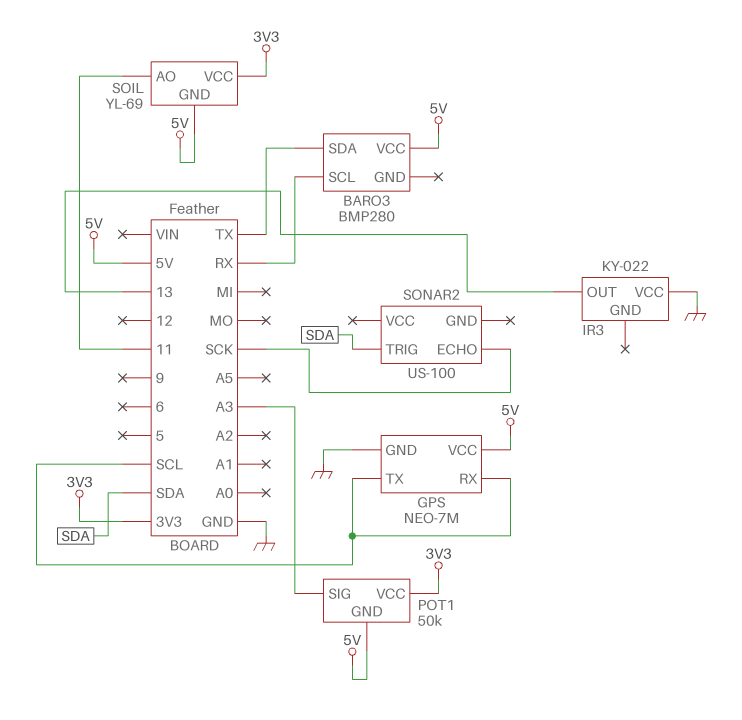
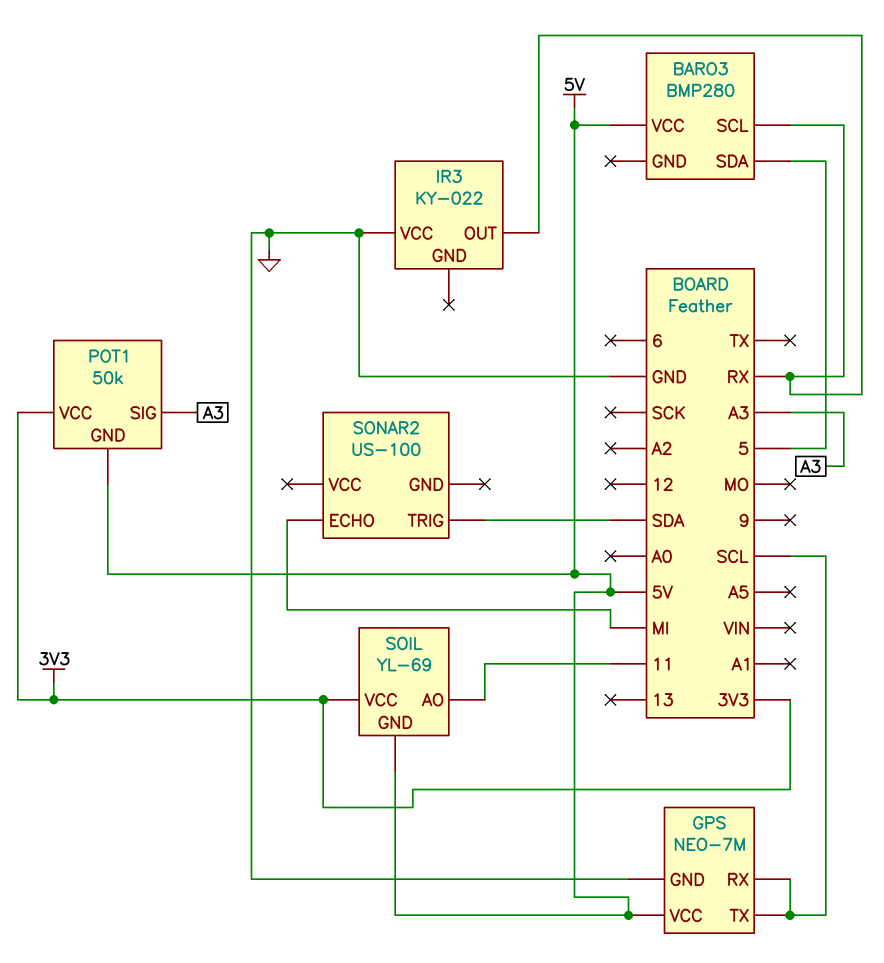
BARO3 pin SDA: TX -> 5
IR3 pin OUT: 13 -> RX
SONAR2 pin ECHO: SCK -> MI

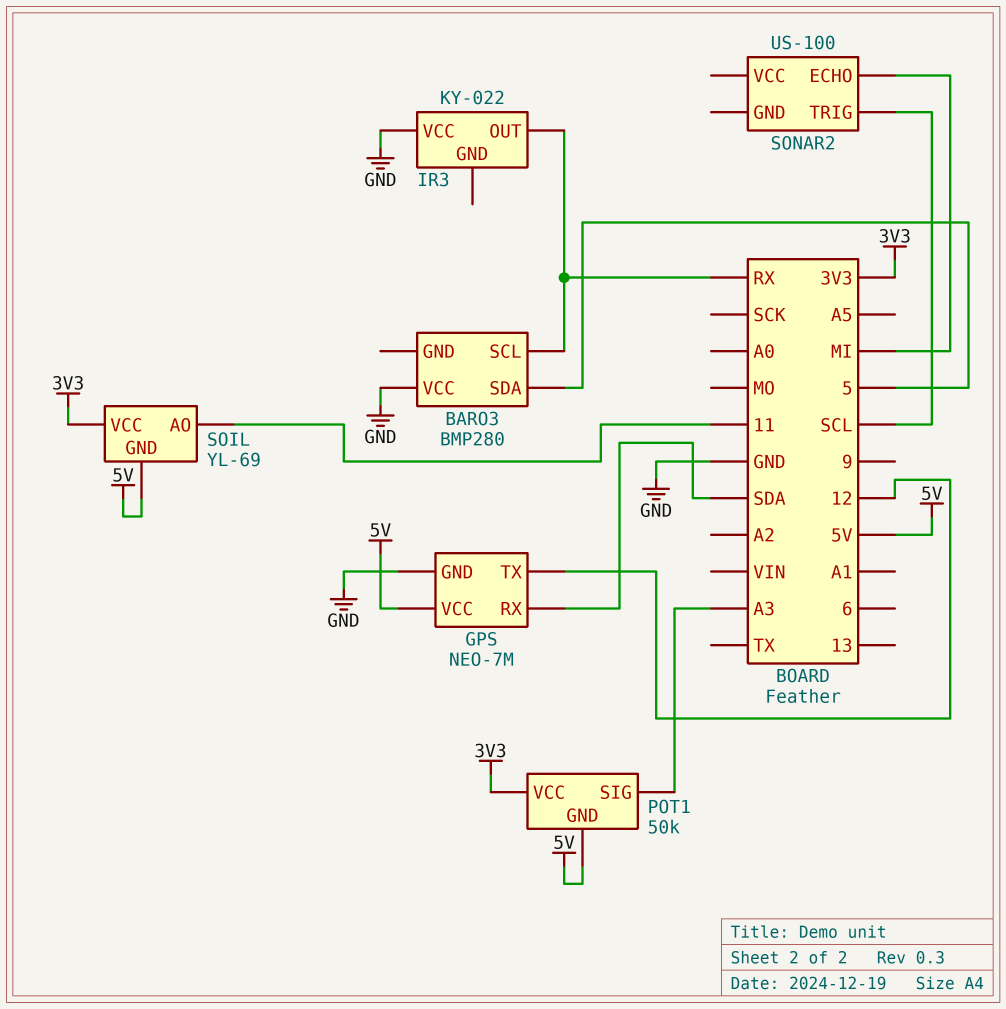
BARO3 pin VCC: 5V -> GND
GPS pin RX: SCL -> SDA
GPS pin TX: SCL -> 12
SONAR2 pin TRIG: SDA -> SCL

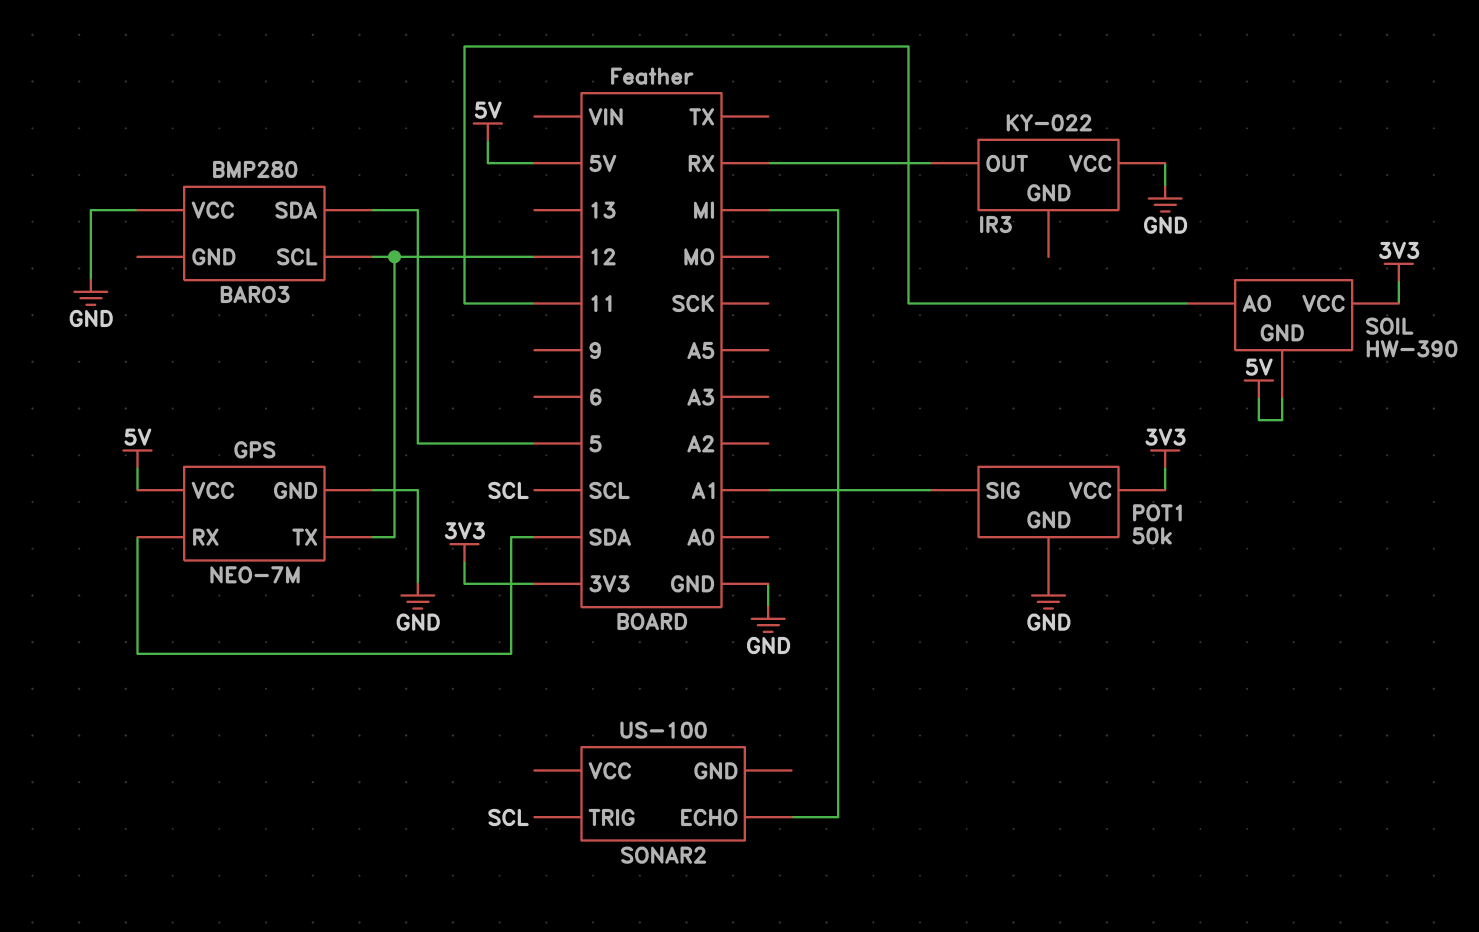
BARO3 pin SCL: RX -> 12
POT1 pin GND: 5V -> GND
POT1 pin SIG: A3 -> A1
SOIL: YL-69 -> HW-390

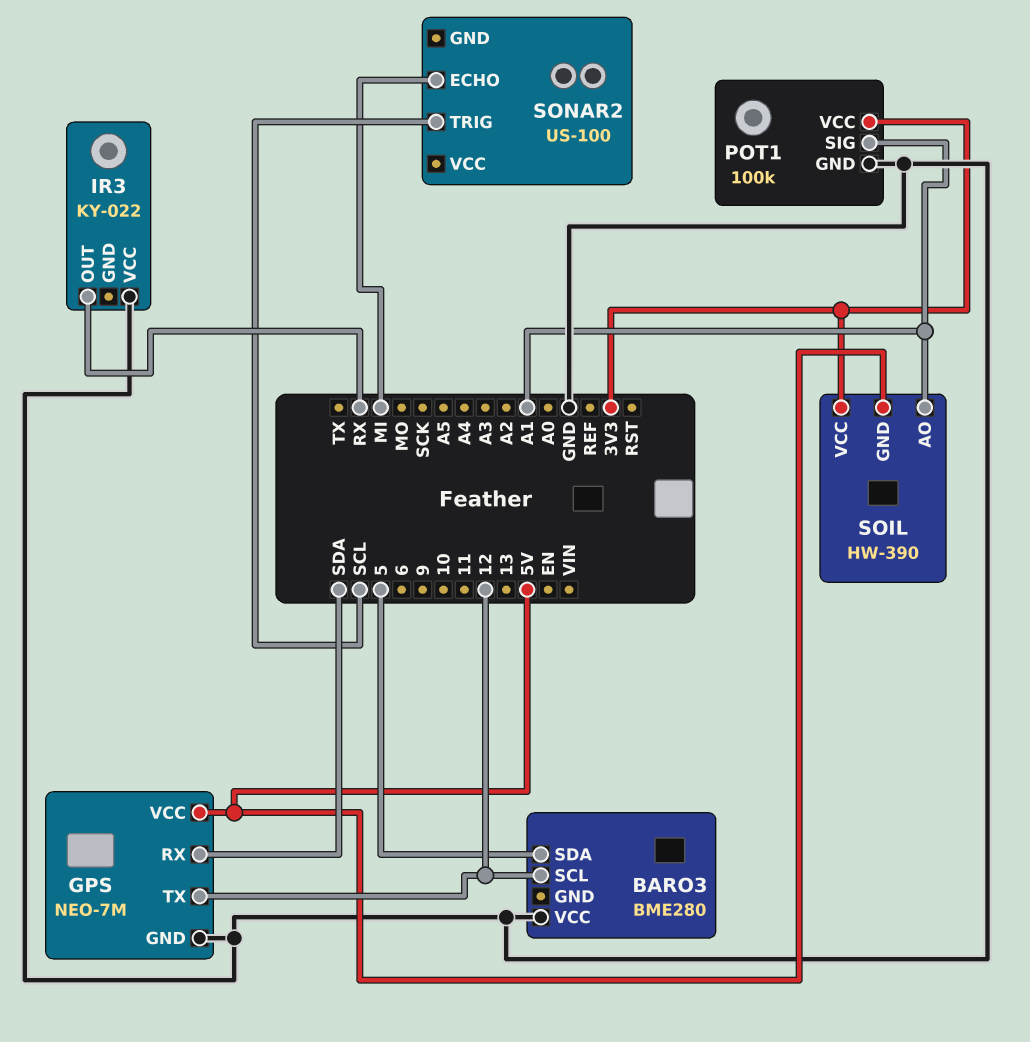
BARO3: BMP280 -> BME280
POT1: 50k -> 100k
SOIL pin AO: 11 -> A1

